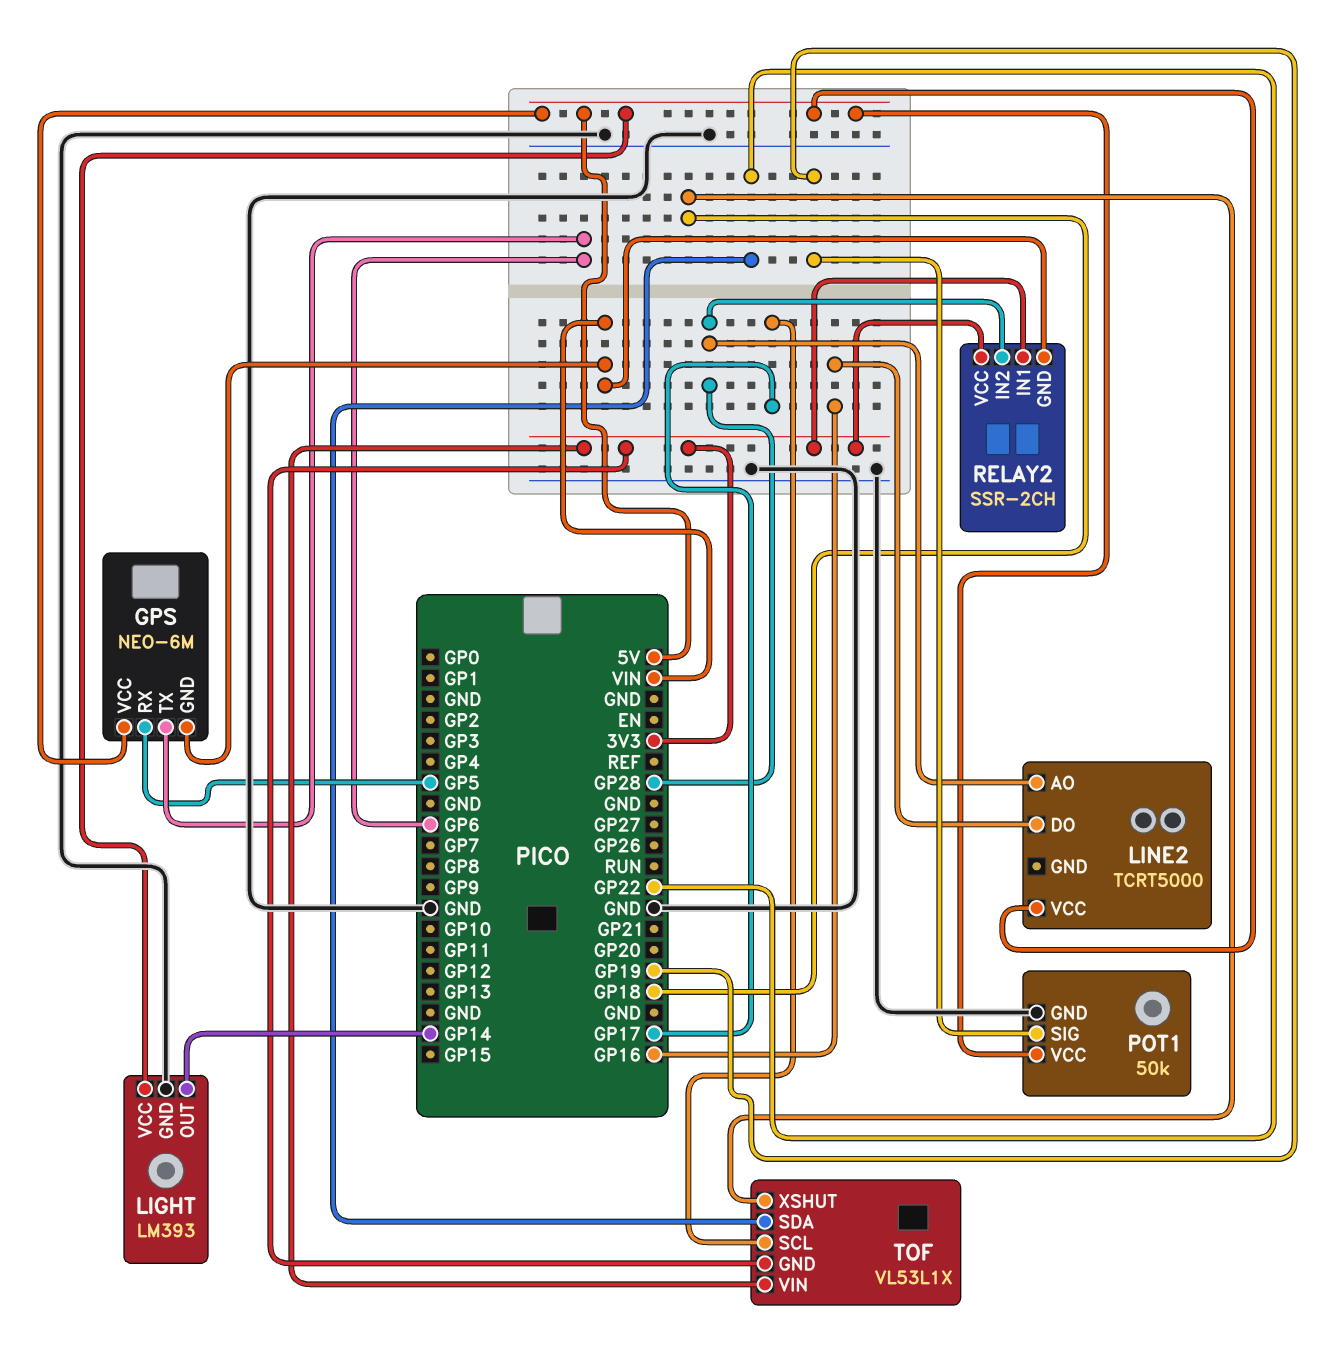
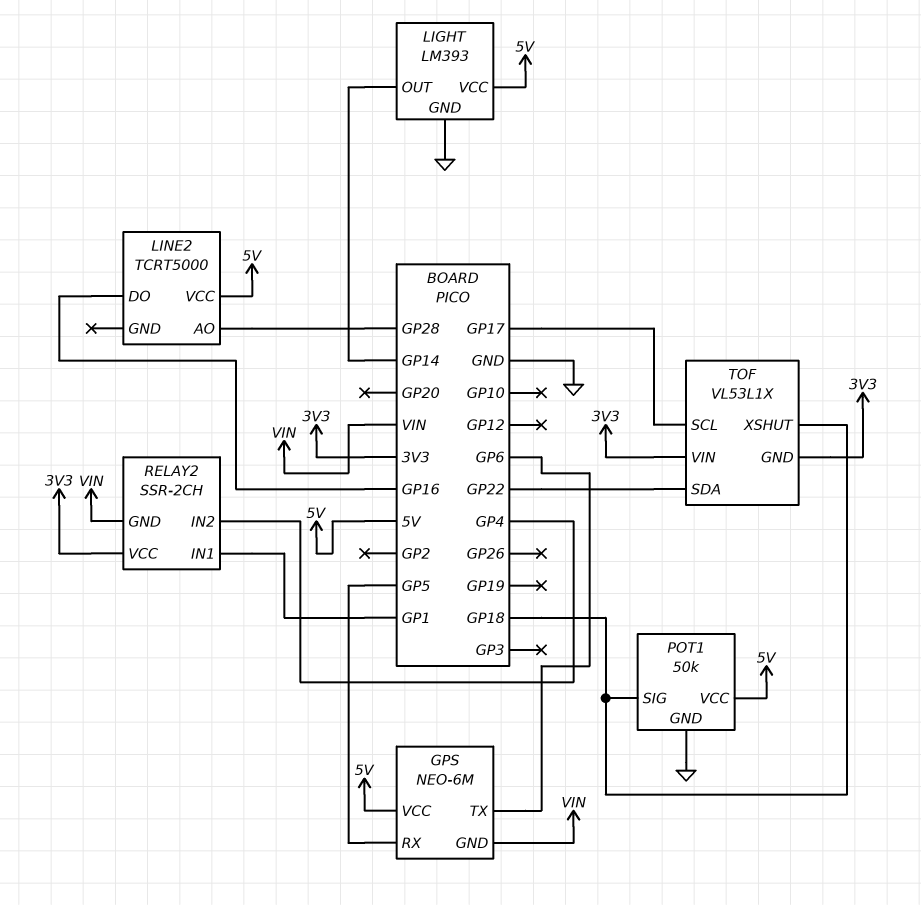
POT1 pin SIG: GP19 -> GP18
RELAY2 pin IN1: 3V3 -> GP1
RELAY2 pin IN2: GP28 -> GP4

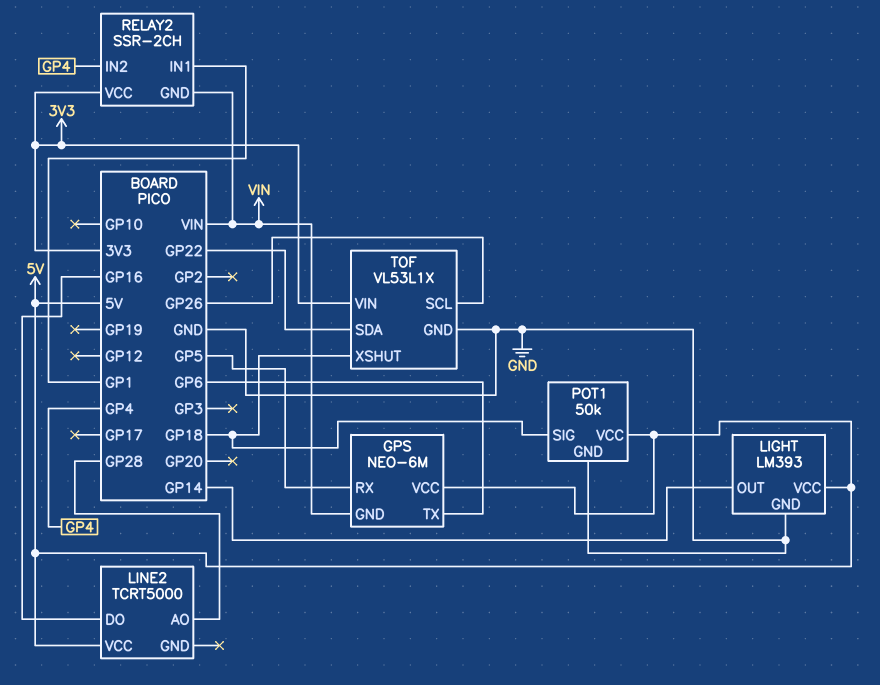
TOF pin GND: 3V3 -> GND
TOF pin SCL: GP17 -> GP26

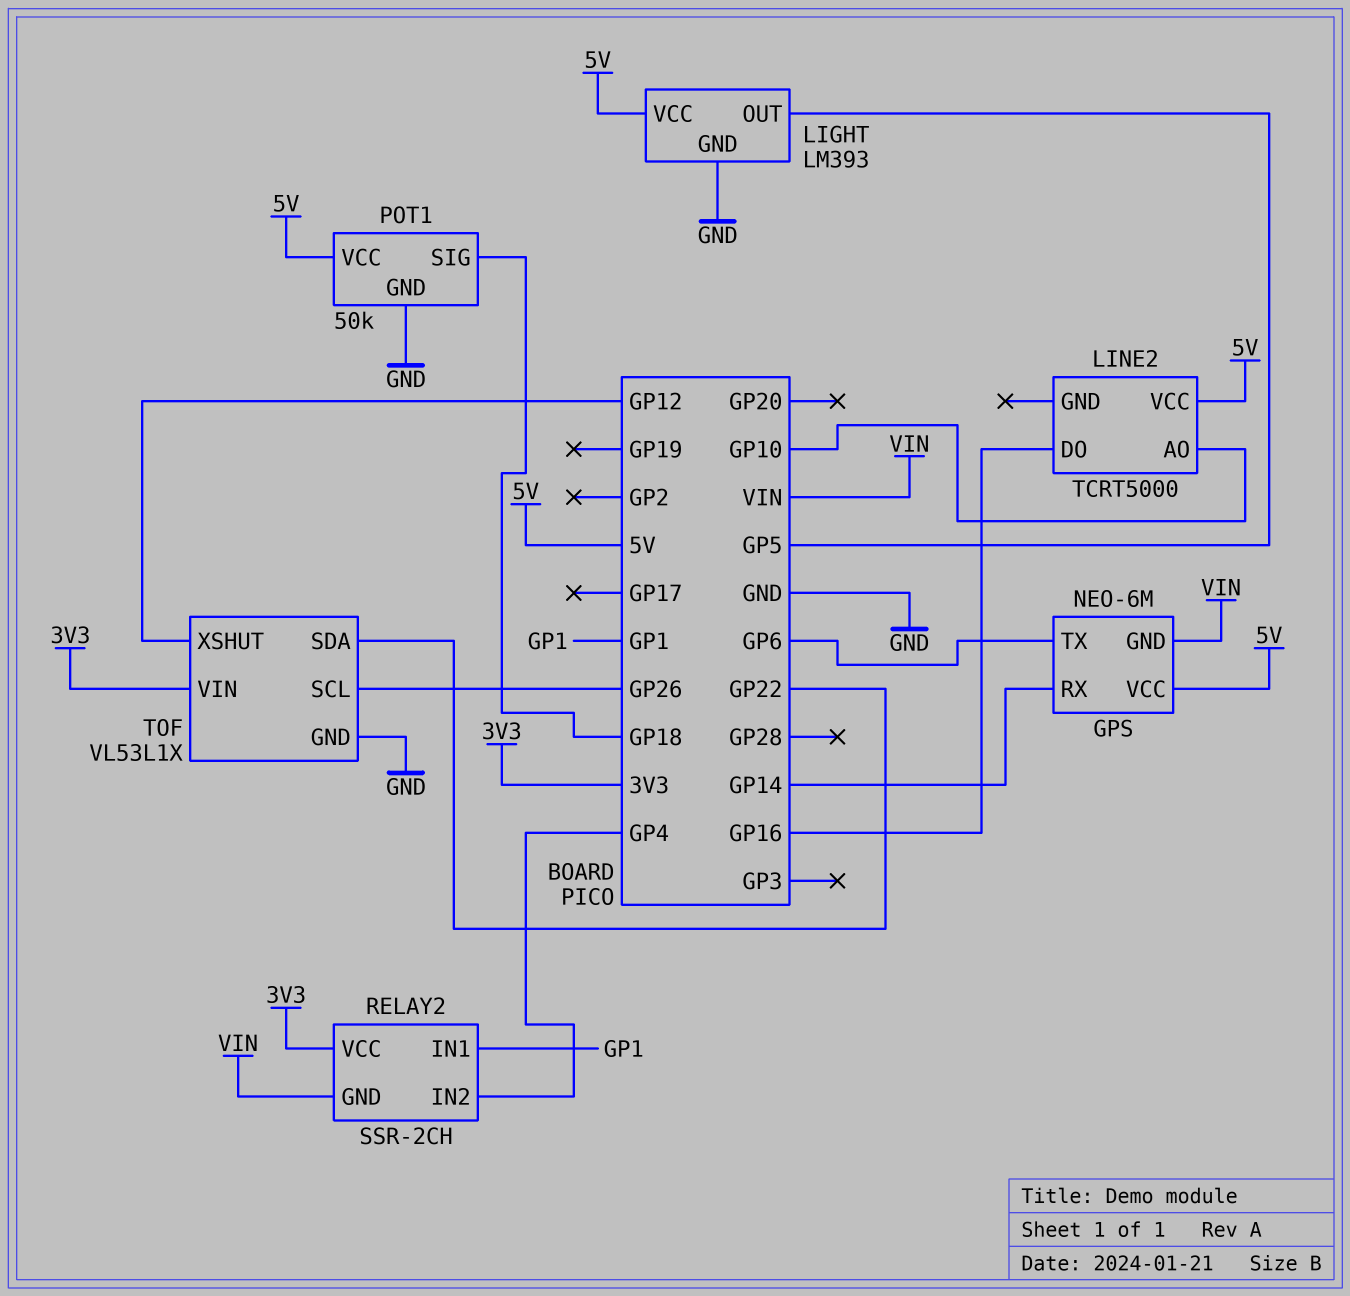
GPS pin RX: GP5 -> GP14
LIGHT pin OUT: GP14 -> GP5
LINE2 pin AO: GP28 -> GP10
TOF pin XSHUT: GP18 -> GP12

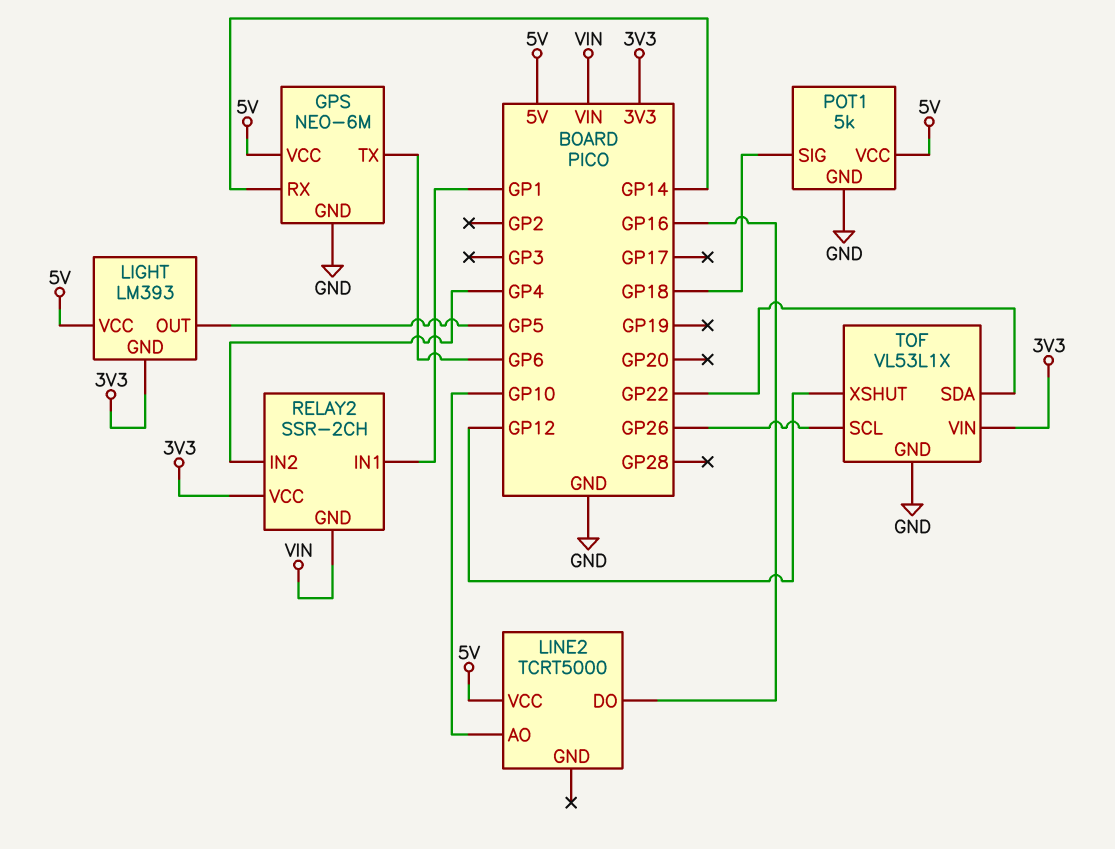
GPS pin GND: VIN -> GND
LIGHT pin GND: GND -> 3V3
POT1: 50k -> 5k

